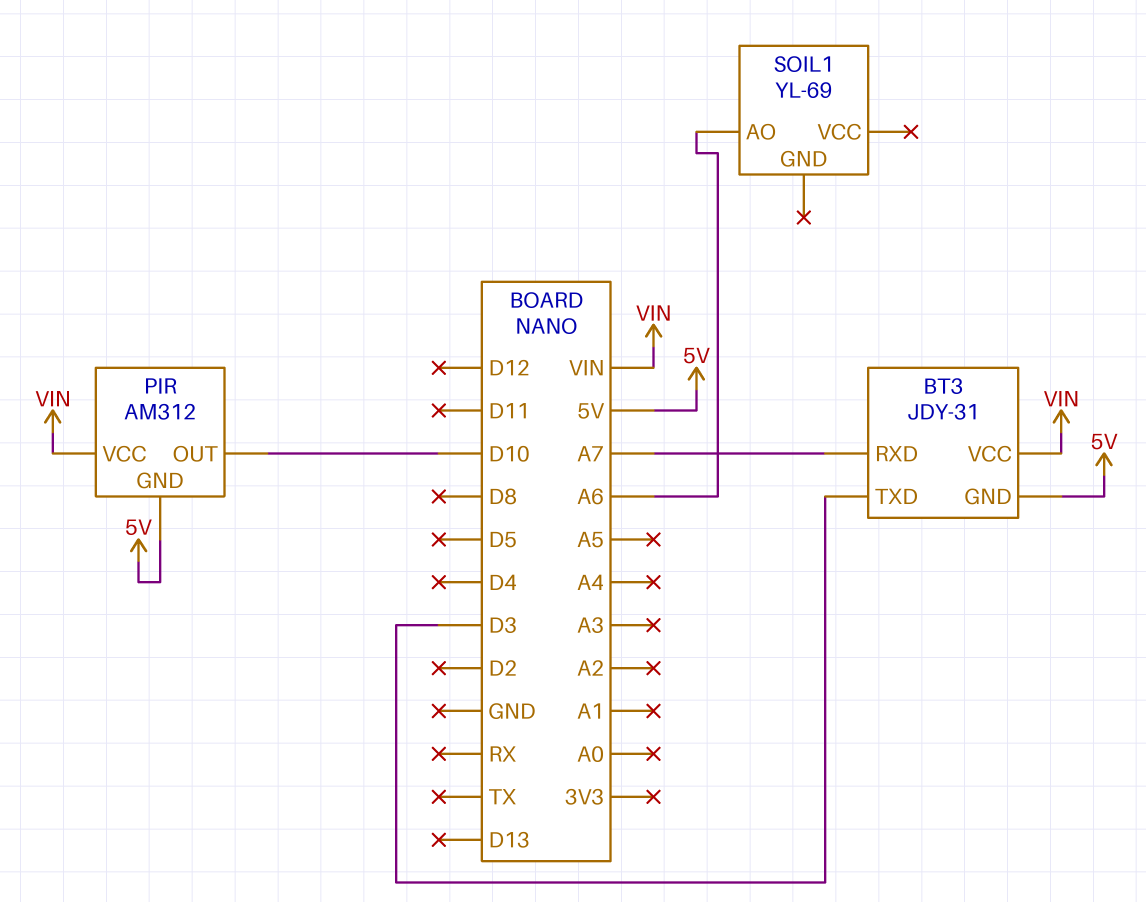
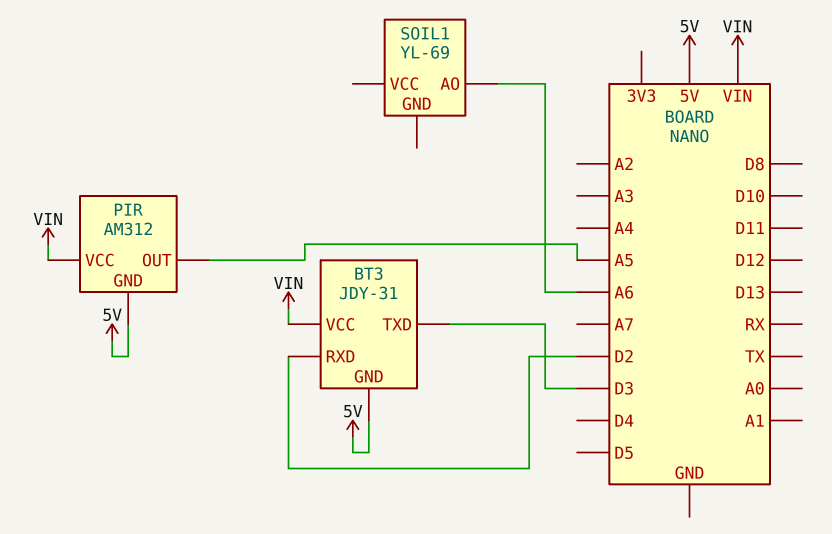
BT3 pin RXD: A7 -> D2
PIR pin OUT: D10 -> A5

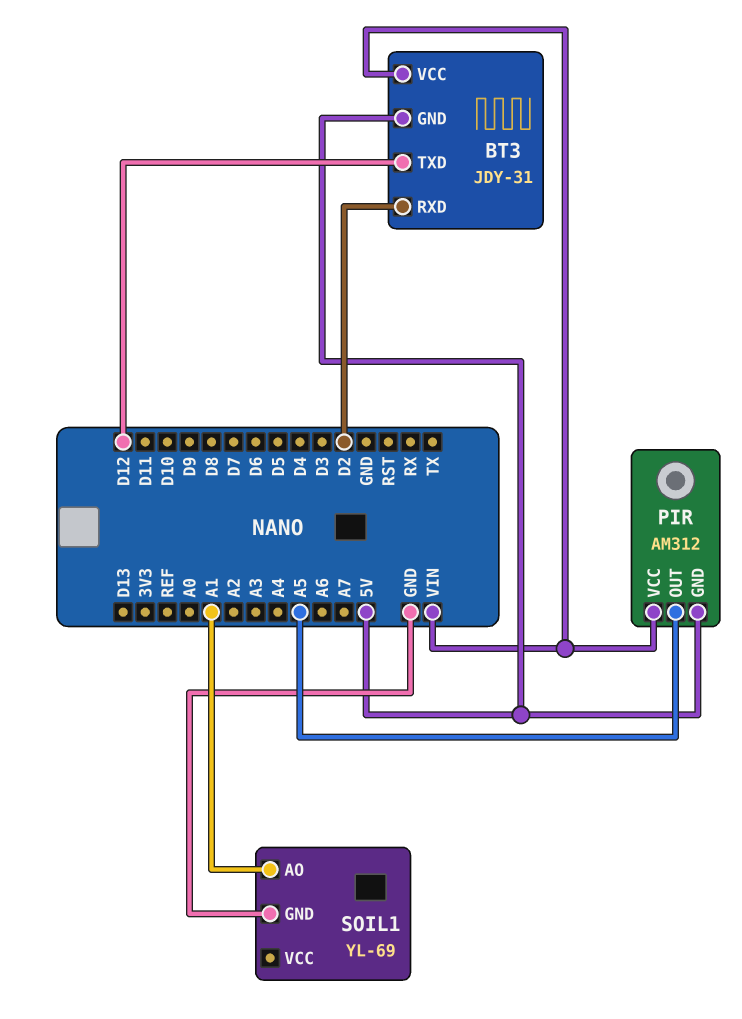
BT3 pin TXD: D3 -> D12
SOIL1 pin AO: A6 -> A1
SOIL1 pin GND: none -> GND

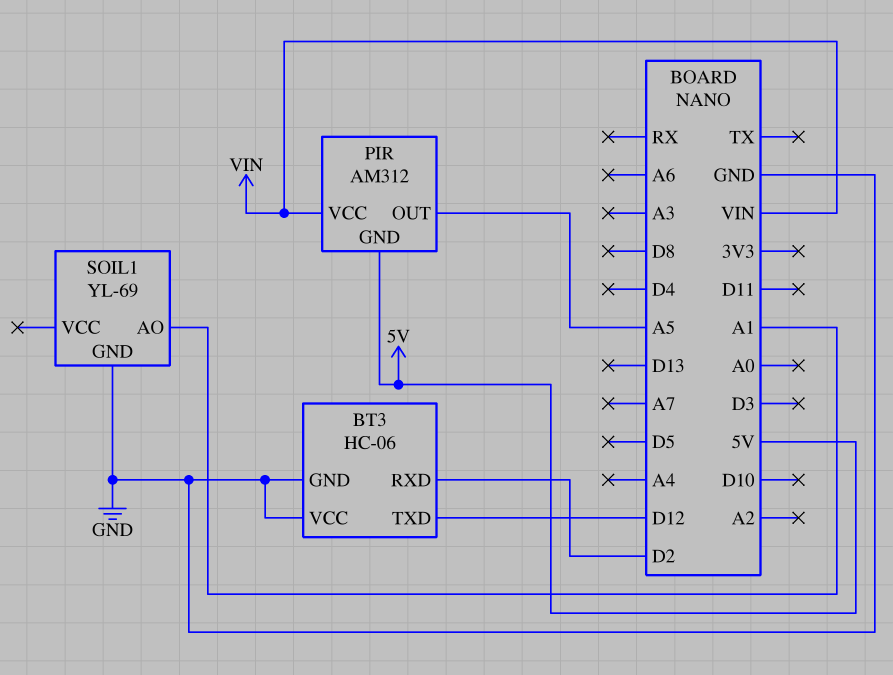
BT3: JDY-31 -> HC-06
BT3 pin GND: 5V -> GND
BT3 pin VCC: VIN -> GND

